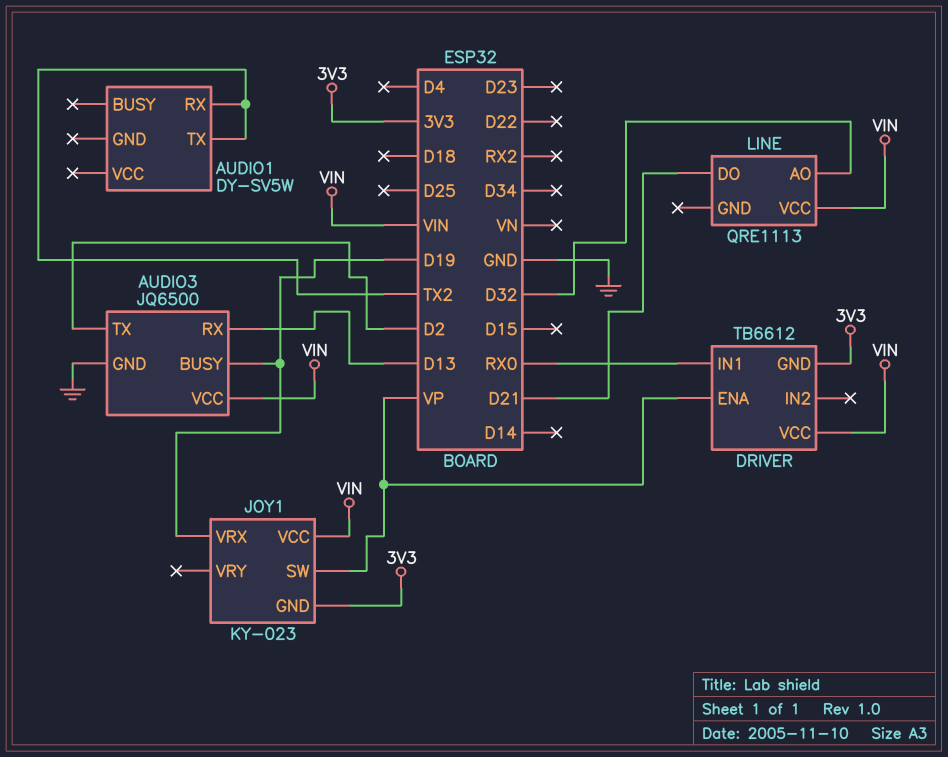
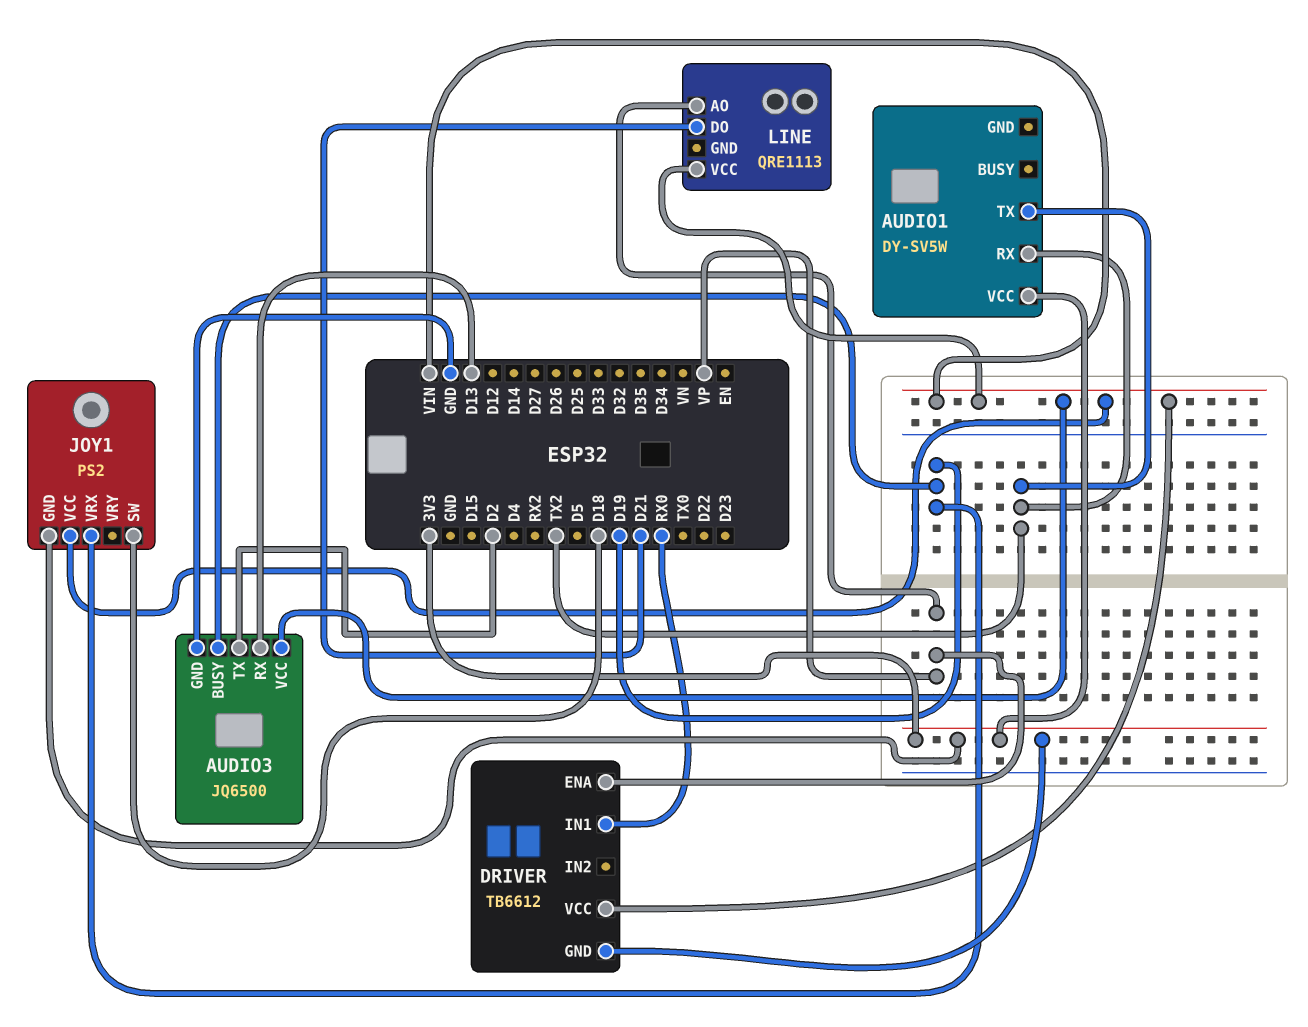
AUDIO1 pin VCC: none -> 3V3
JOY1: KY-023 -> PS2
JOY1 pin SW: VP -> D18
LINE pin AO: D32 -> VP

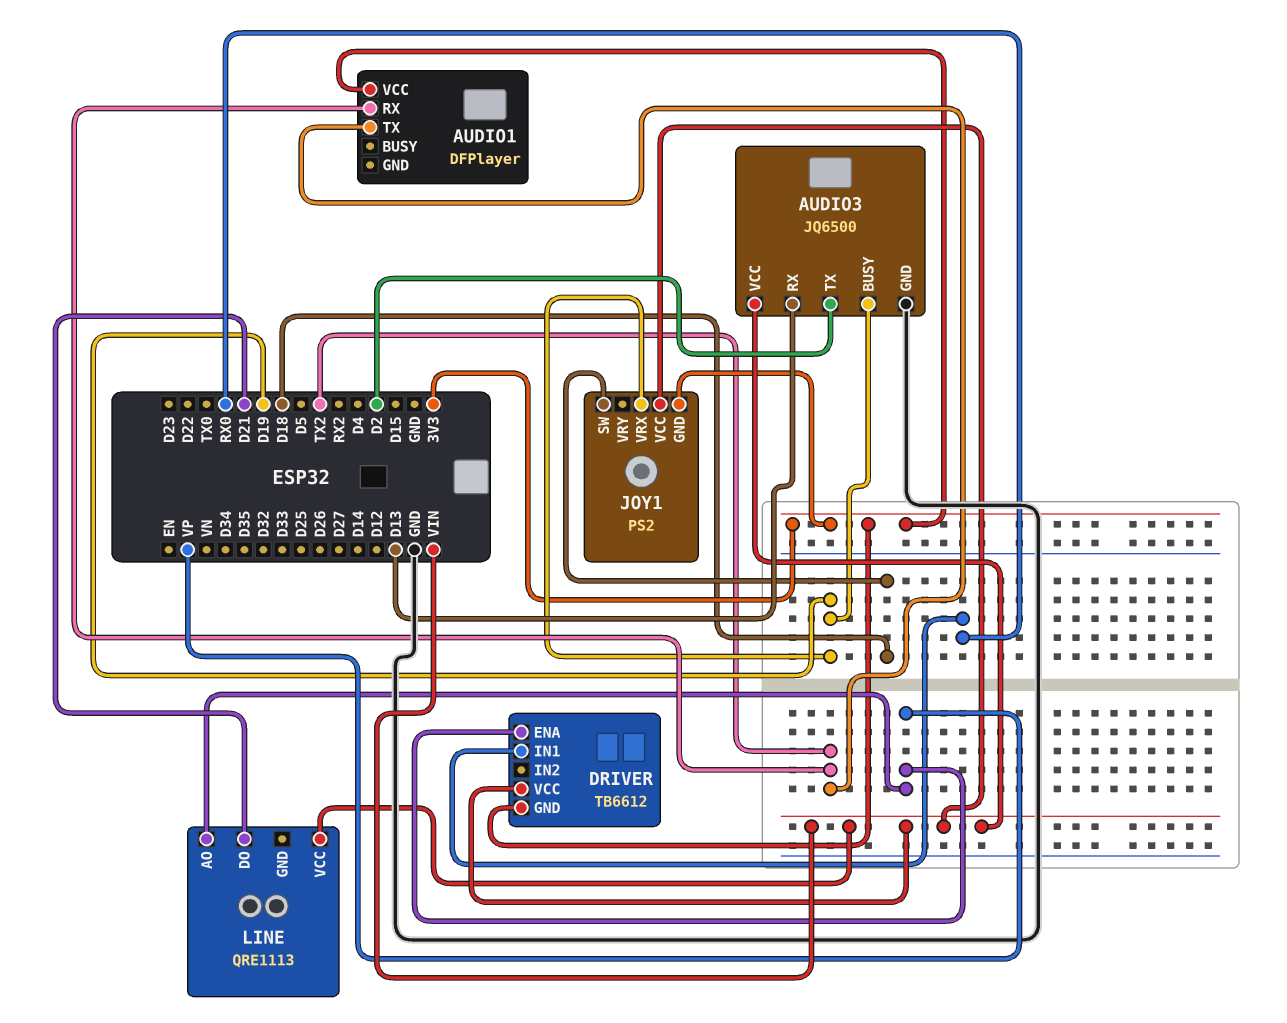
AUDIO1: DY-SV5W -> DFPlayer

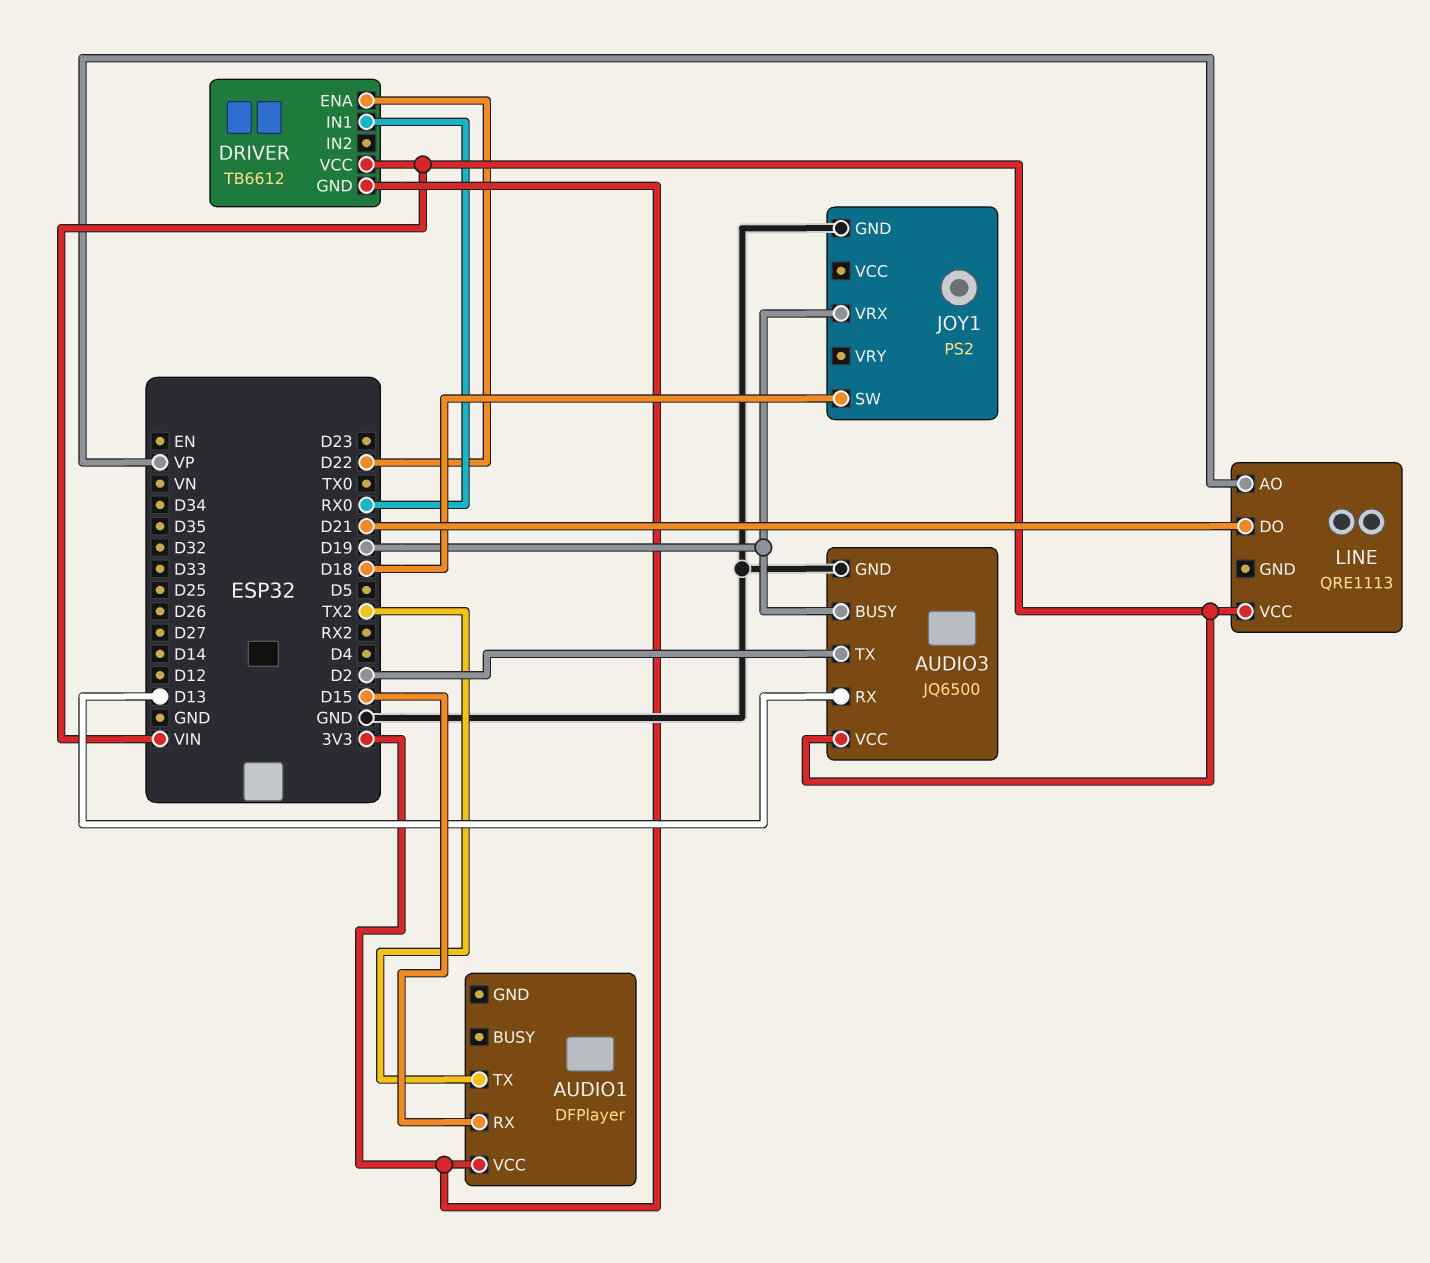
AUDIO1 pin RX: TX2 -> D15
DRIVER pin ENA: VP -> D22
JOY1 pin GND: 3V3 -> GND
JOY1 pin VCC: VIN -> none

